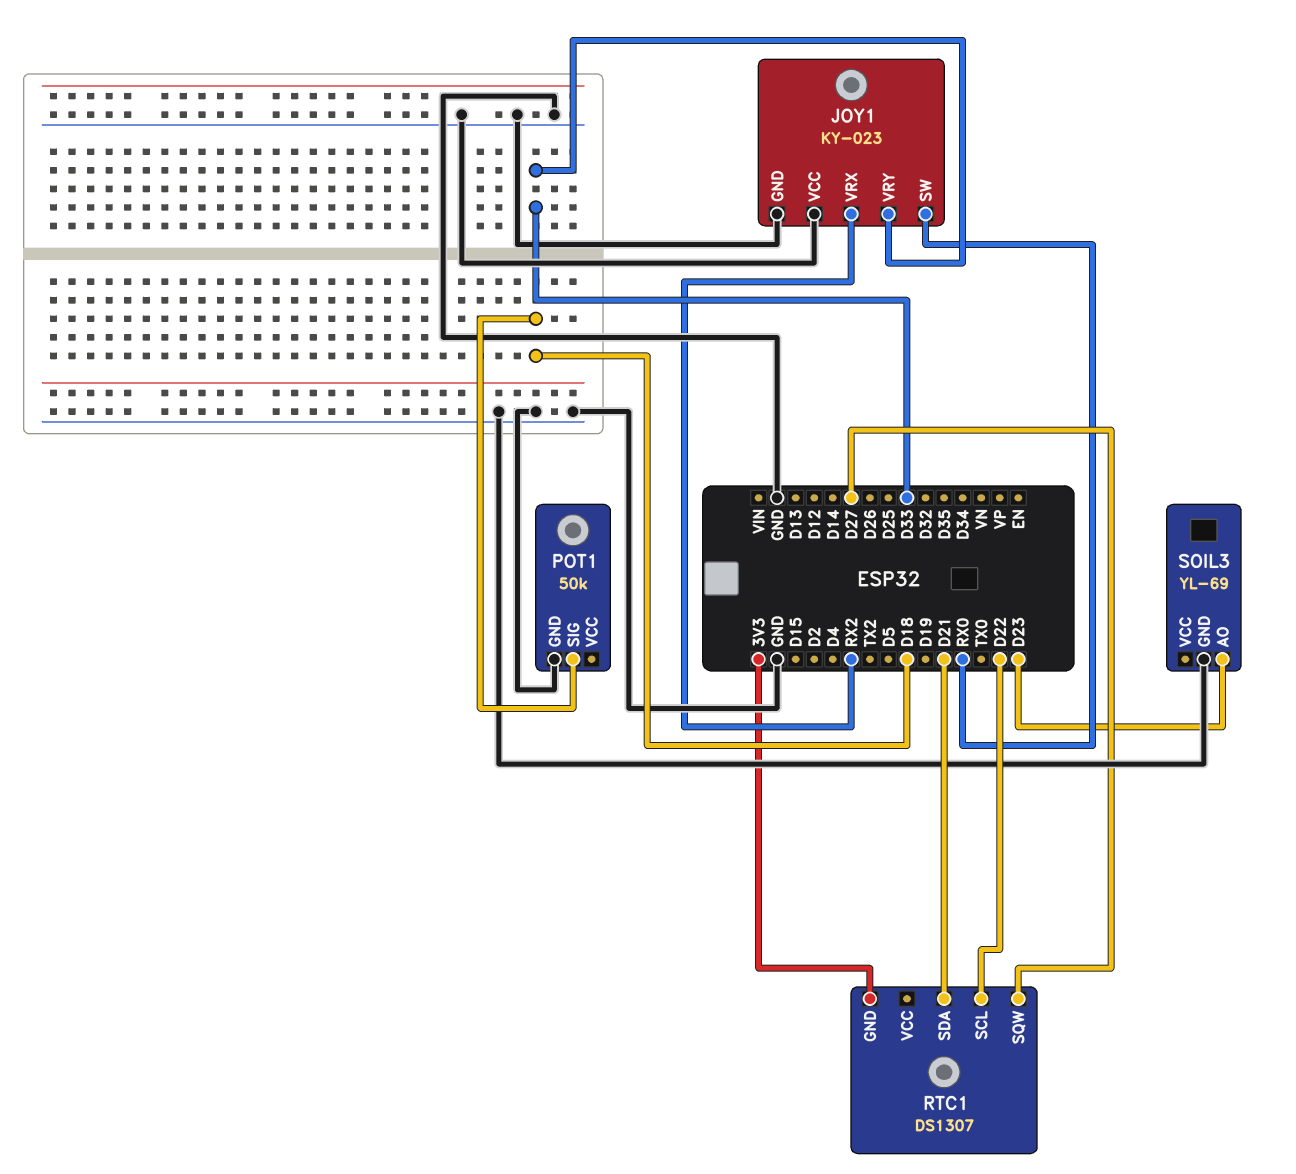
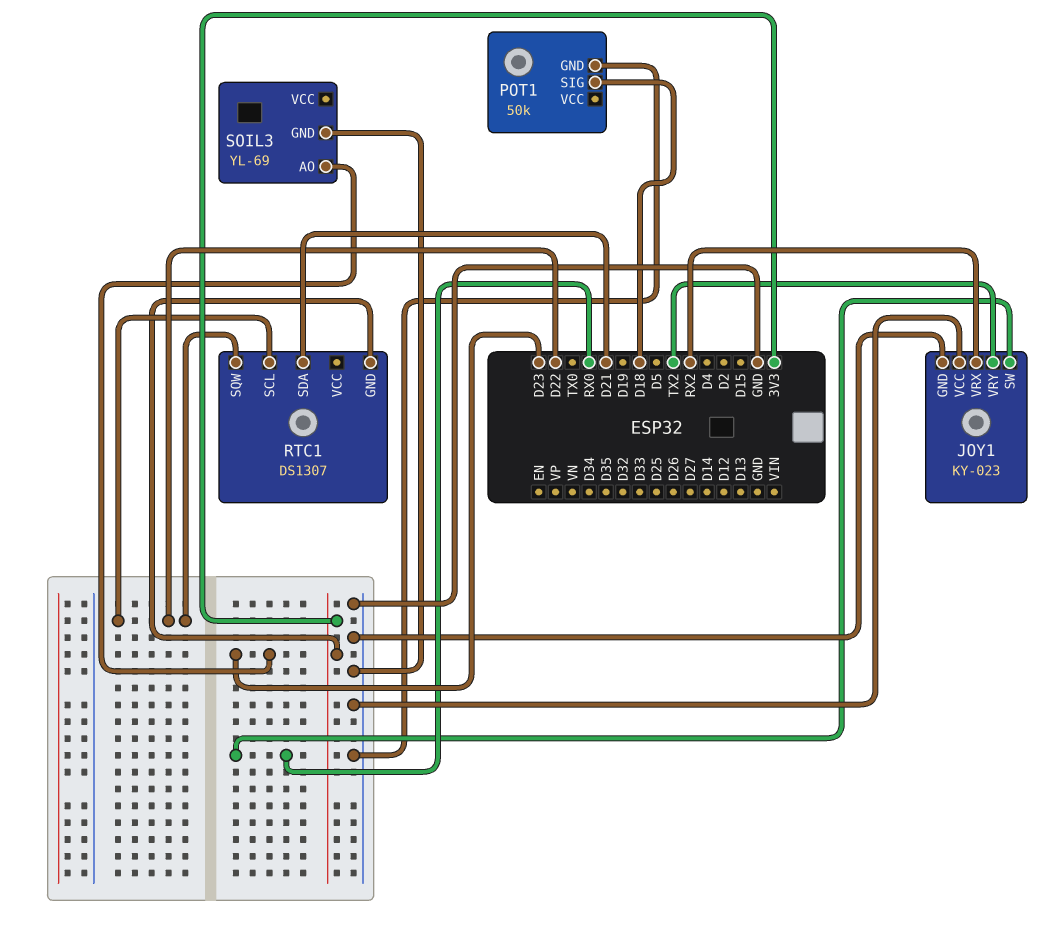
JOY1 pin VRY: D33 -> TX2
RTC1 pin SQW: D27 -> D22

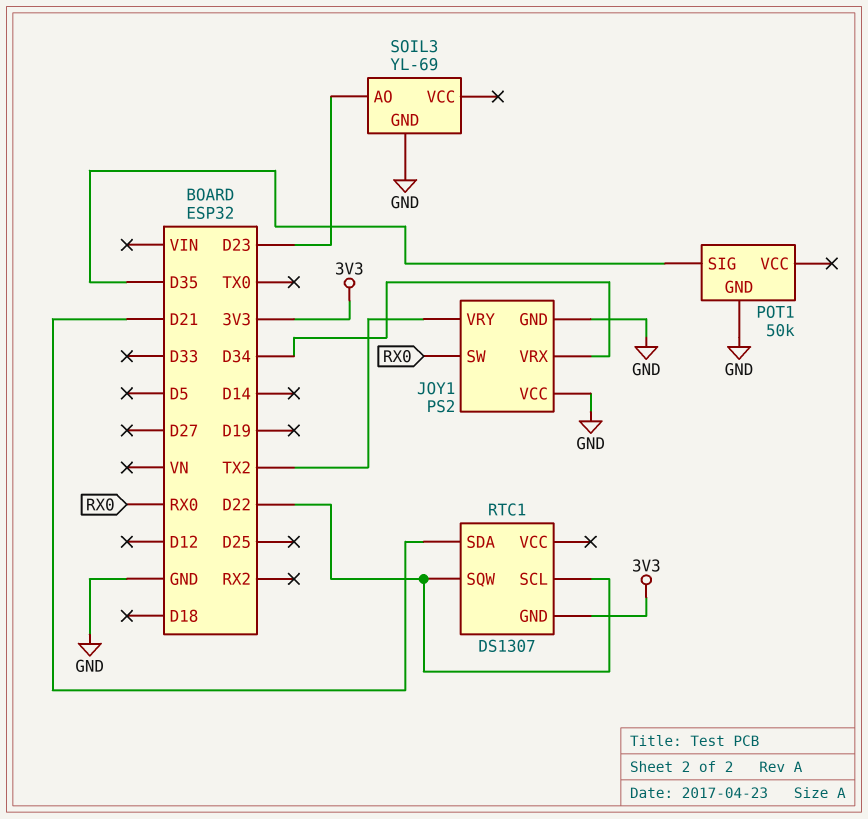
JOY1: KY-023 -> PS2
JOY1 pin VRX: RX2 -> D34
POT1 pin SIG: D18 -> D35

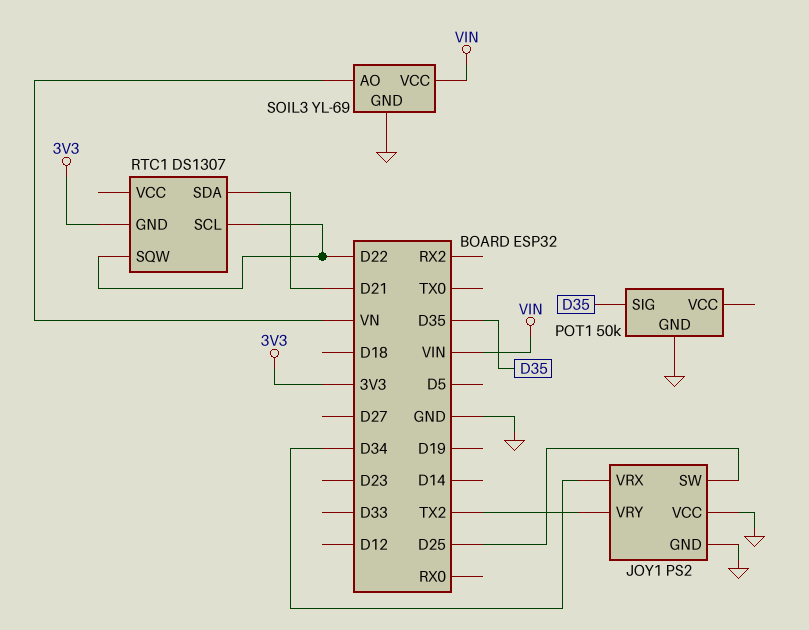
JOY1 pin SW: RX0 -> D25
SOIL3 pin AO: D23 -> VN
SOIL3 pin VCC: none -> VIN

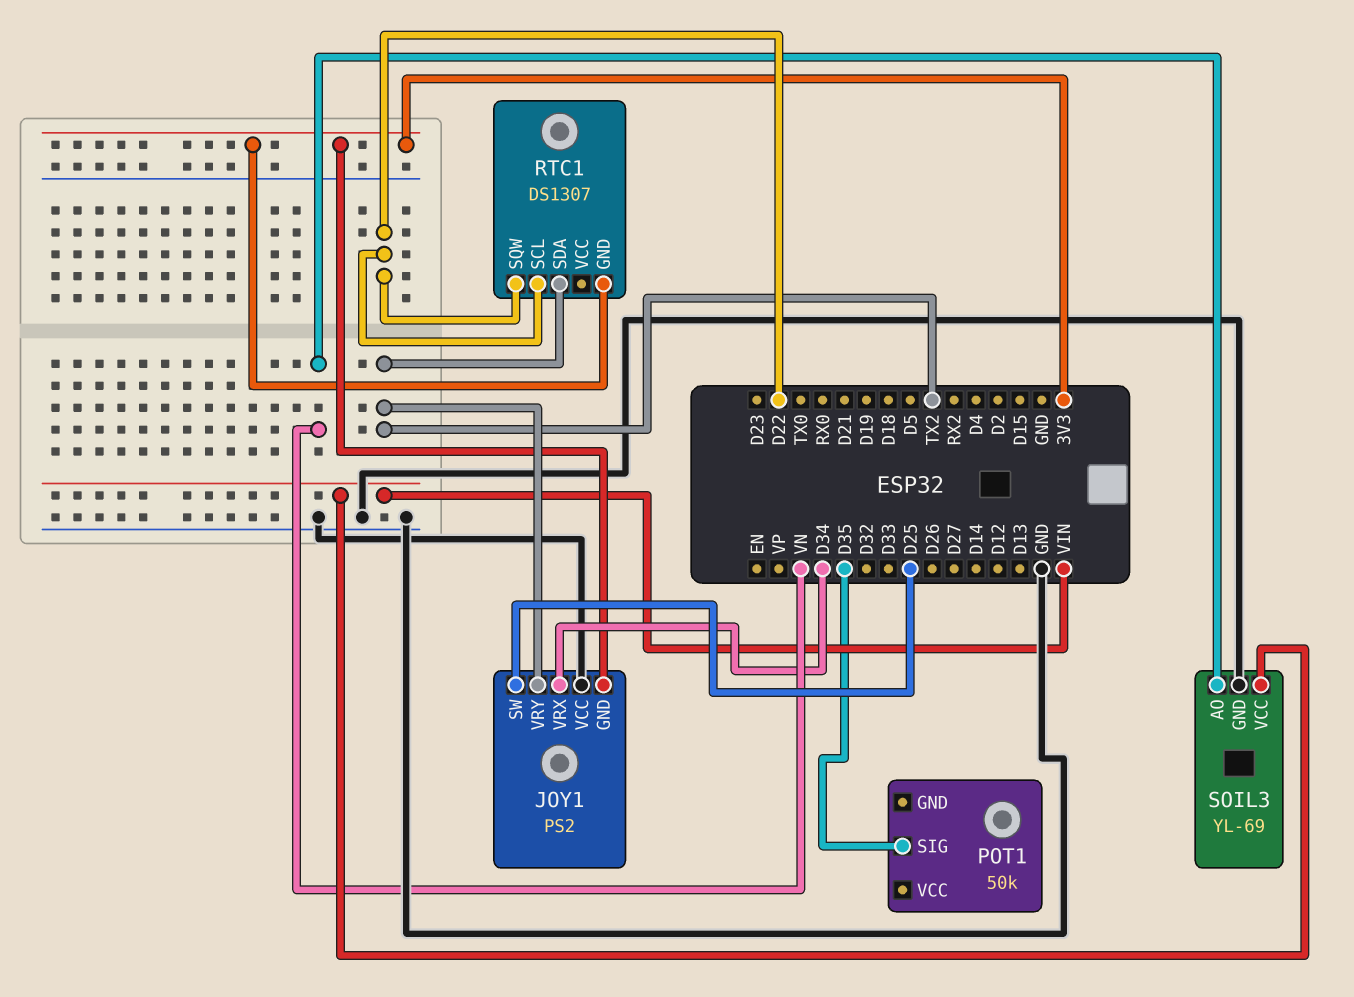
JOY1 pin GND: GND -> 3V3
POT1 pin GND: GND -> none
RTC1 pin SDA: D21 -> TX2

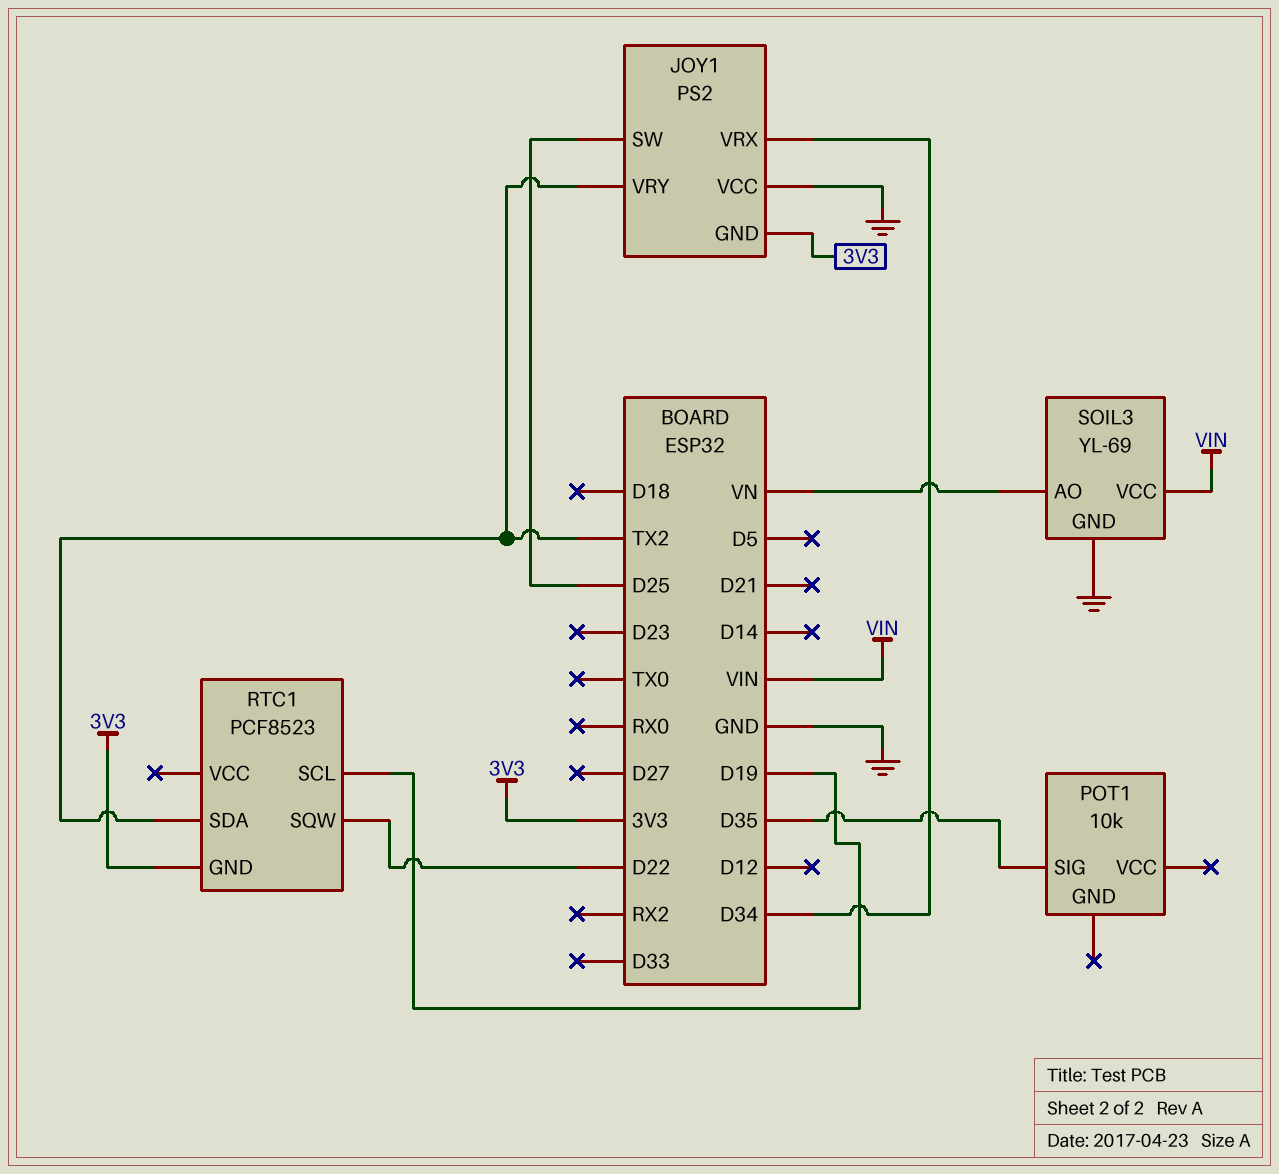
POT1: 50k -> 10k
RTC1: DS1307 -> PCF8523
RTC1 pin SCL: D22 -> D19

